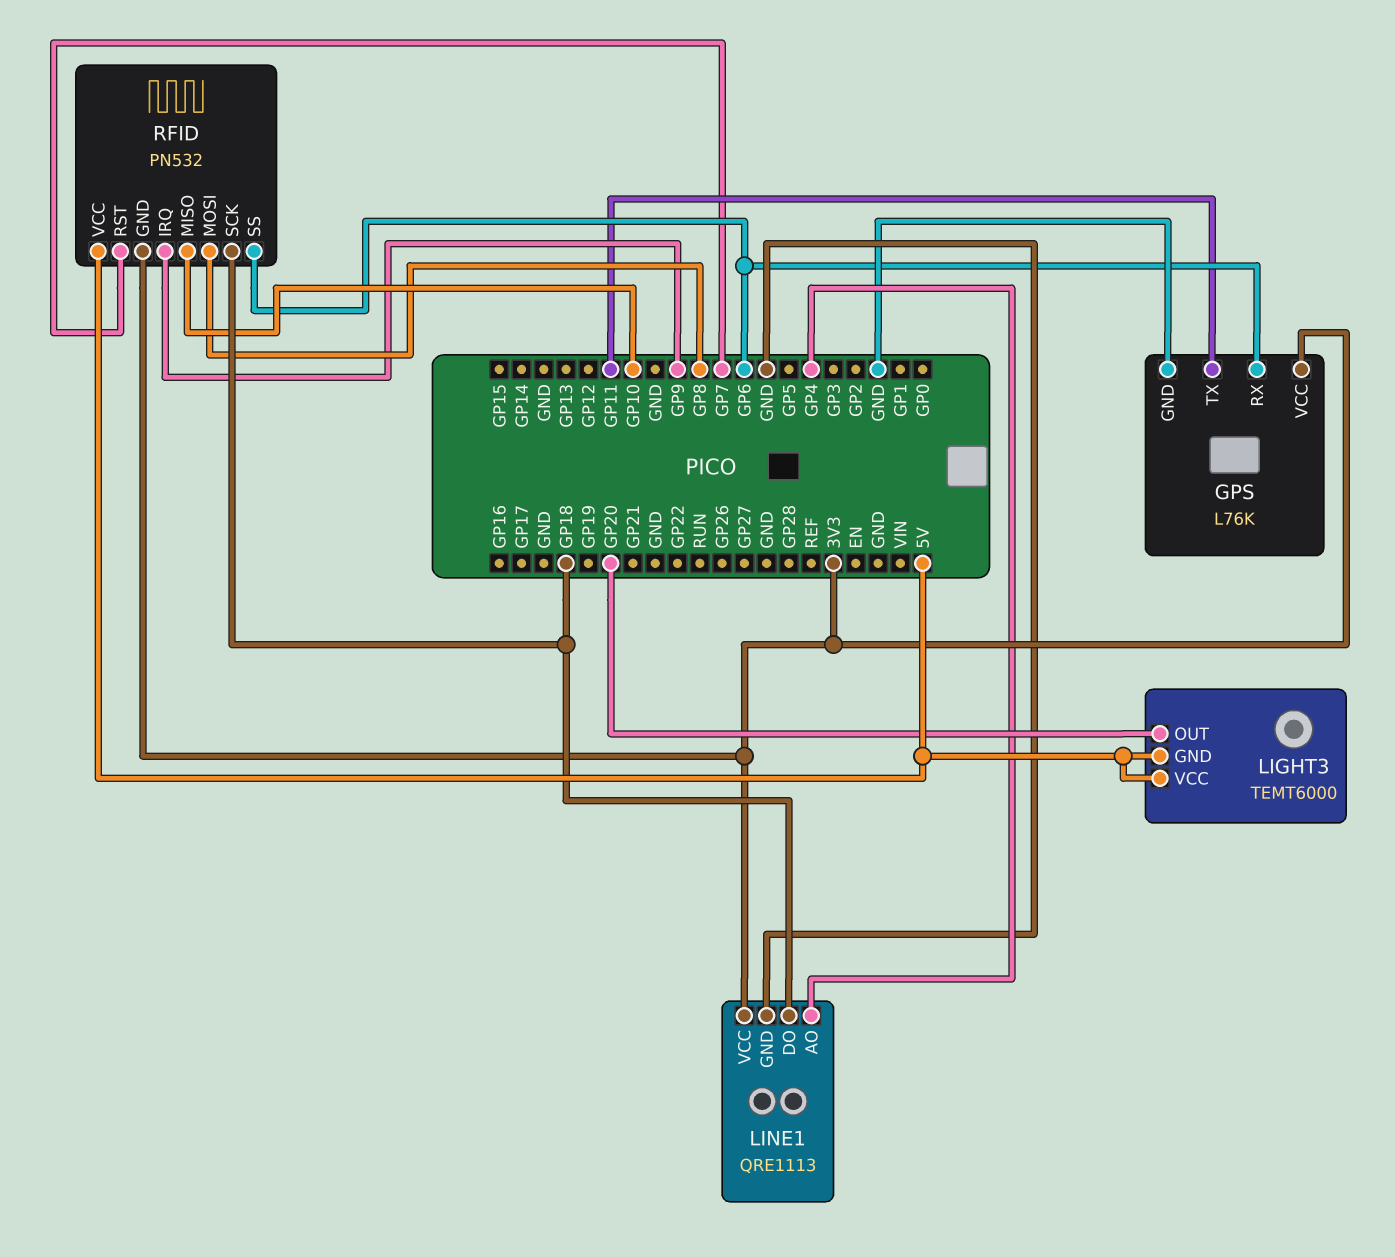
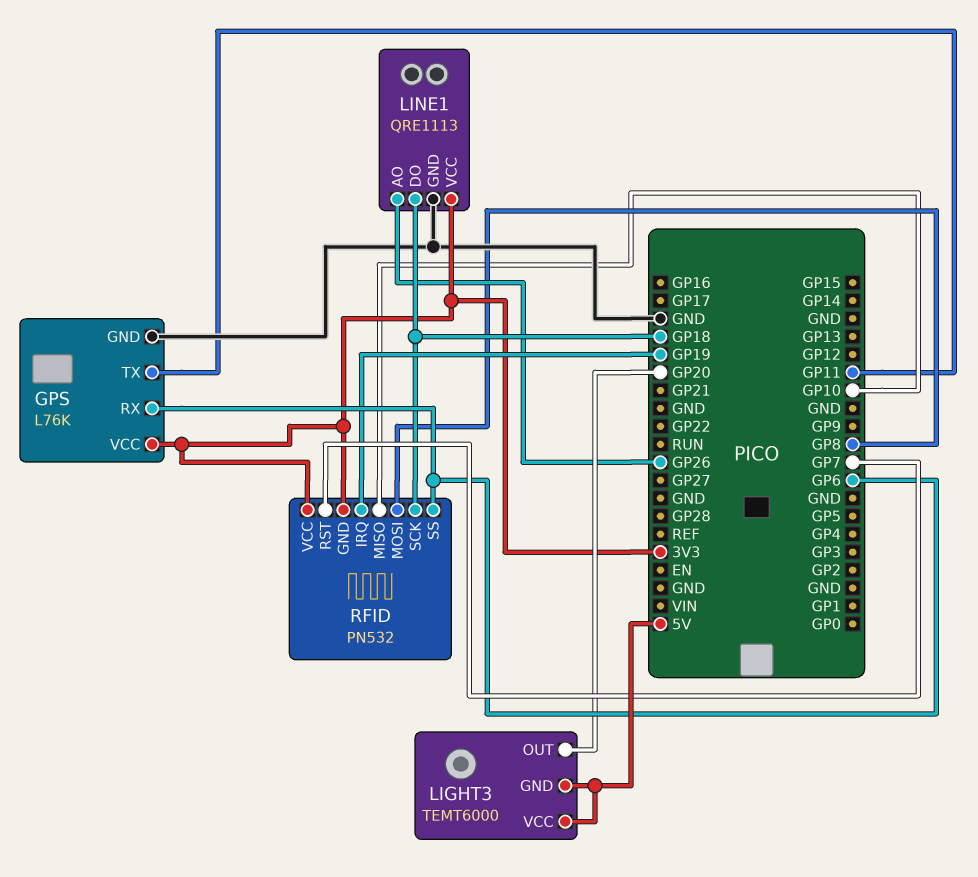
LINE1 pin AO: GP4 -> GP26
RFID pin IRQ: GP9 -> GP19
RFID pin VCC: 5V -> 3V3

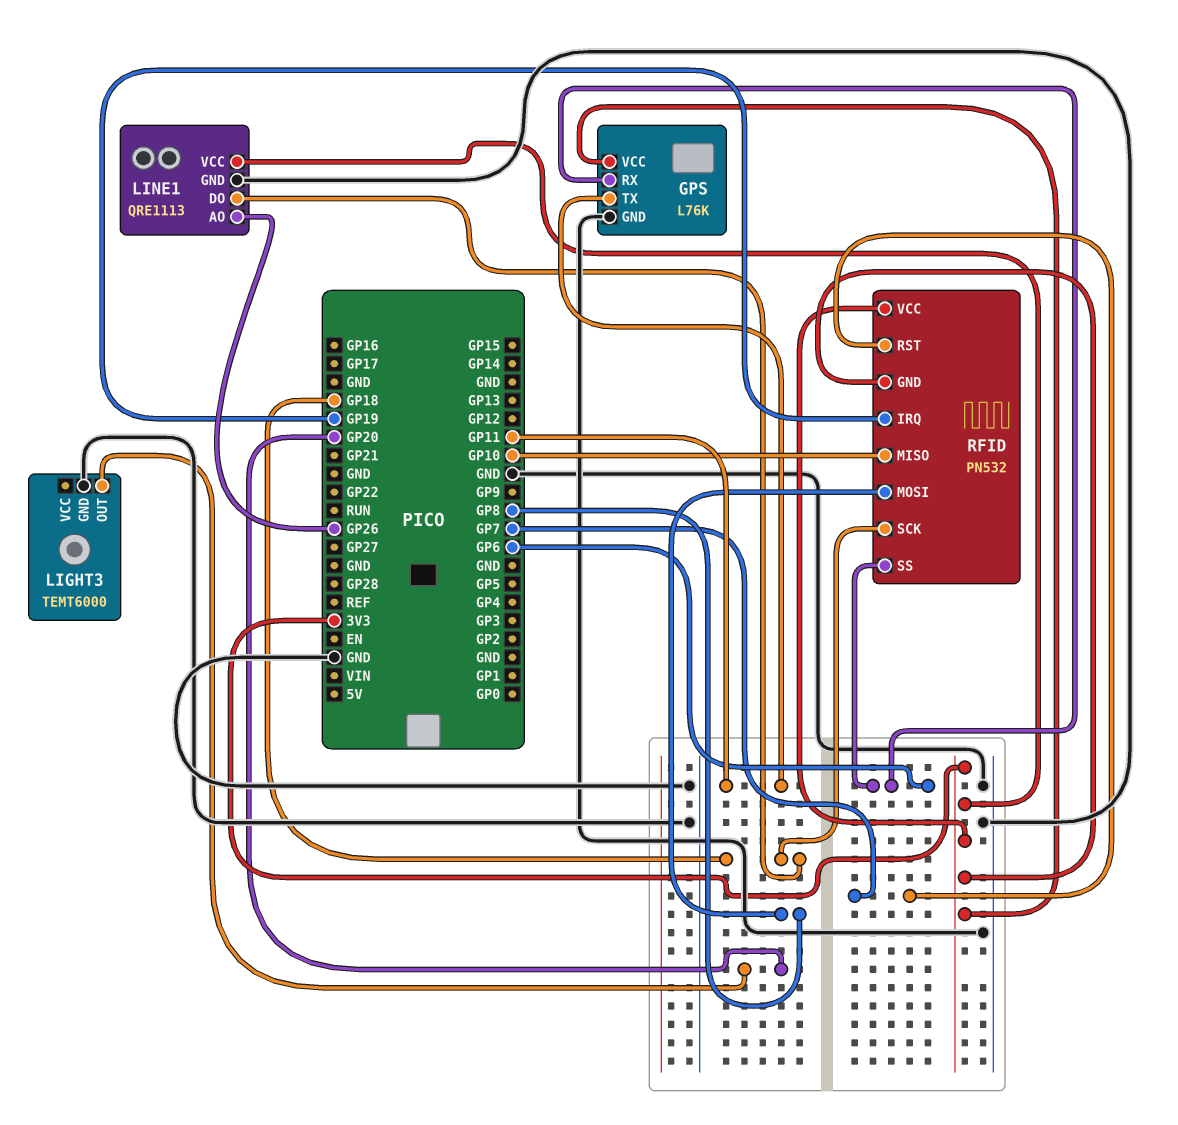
LIGHT3 pin GND: 5V -> GND
LIGHT3 pin VCC: 5V -> none

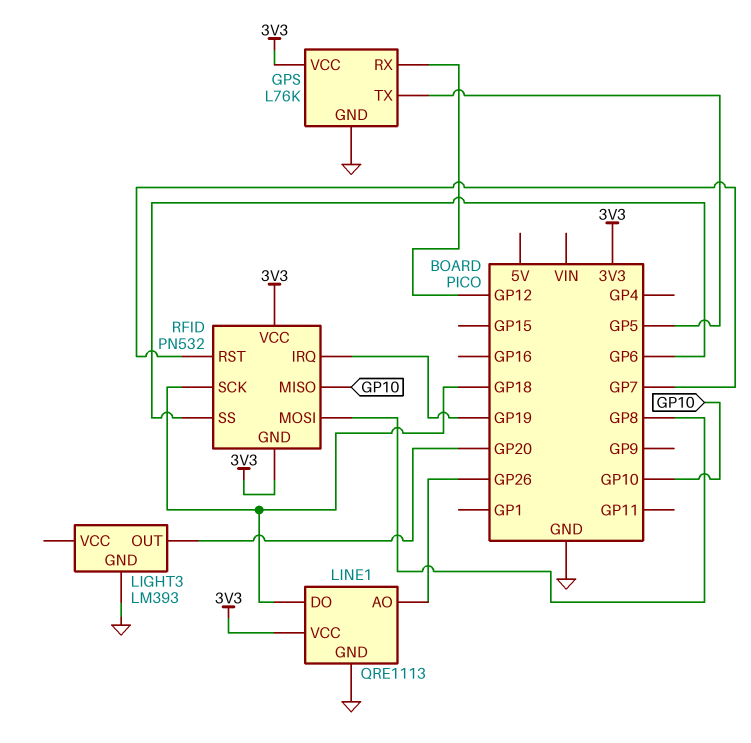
GPS pin RX: GP6 -> GP12
GPS pin TX: GP11 -> GP5
LIGHT3: TEMT6000 -> LM393

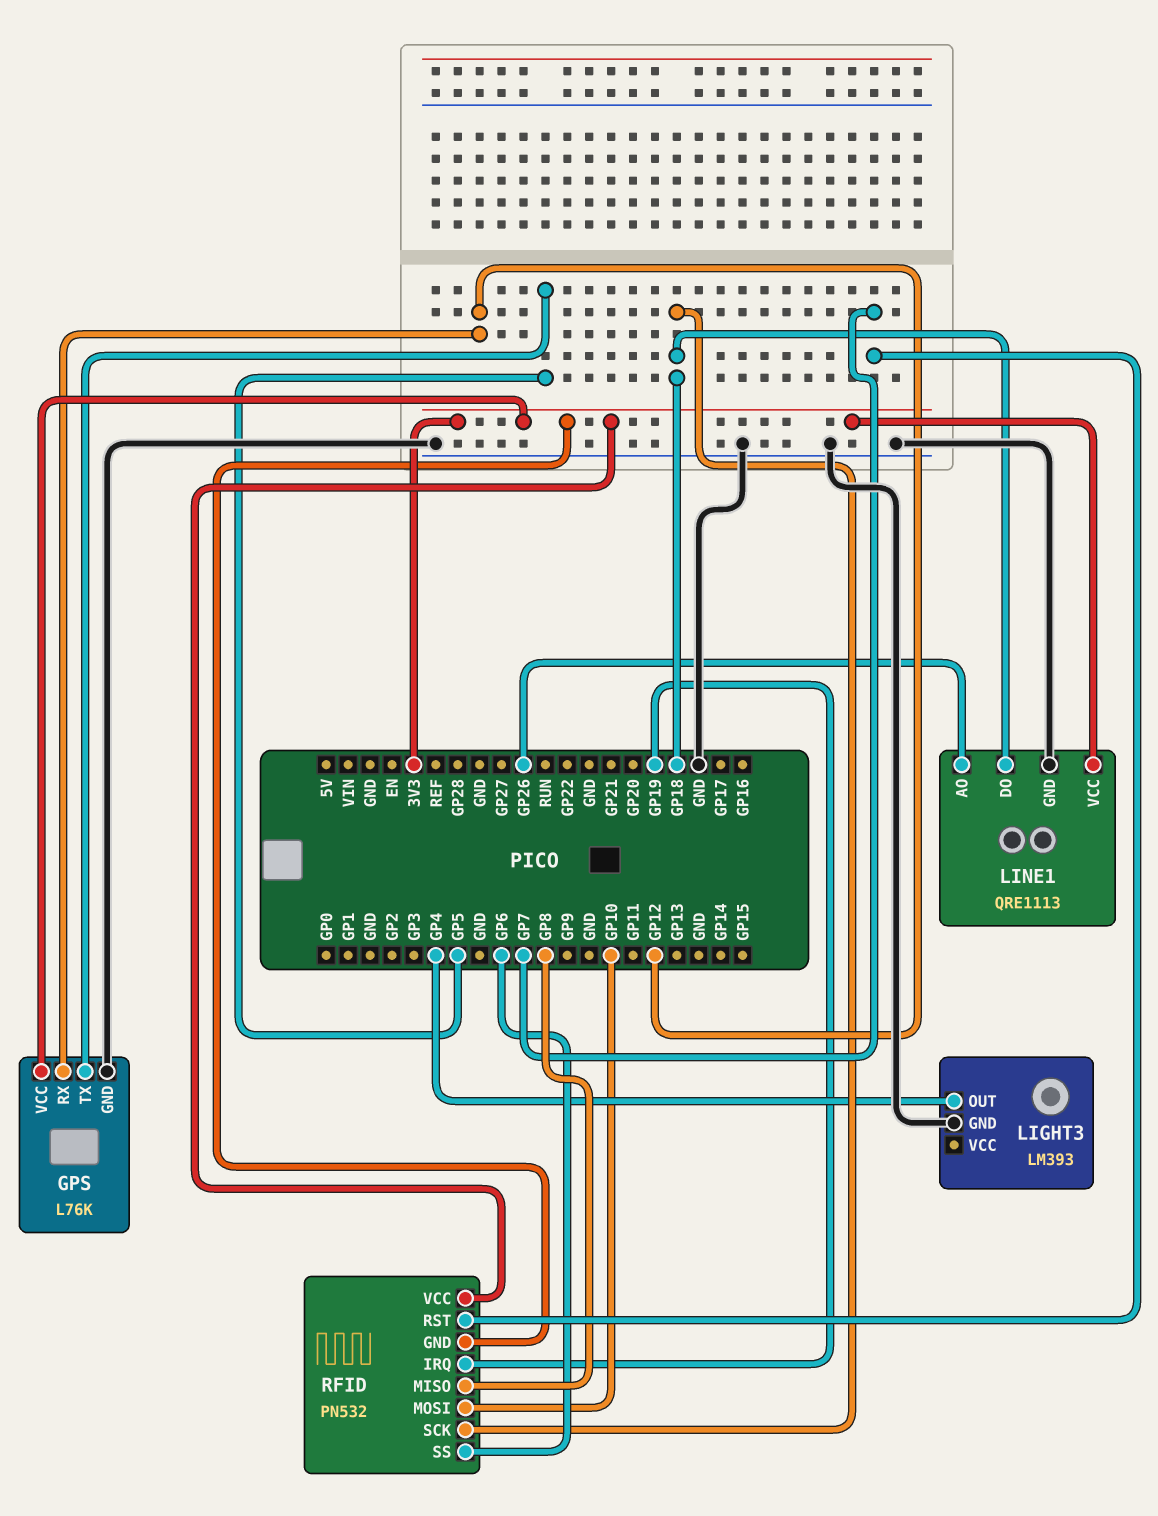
LIGHT3 pin OUT: GP20 -> GP4
RFID pin MISO: GP10 -> GP8
RFID pin MOSI: GP8 -> GP10

